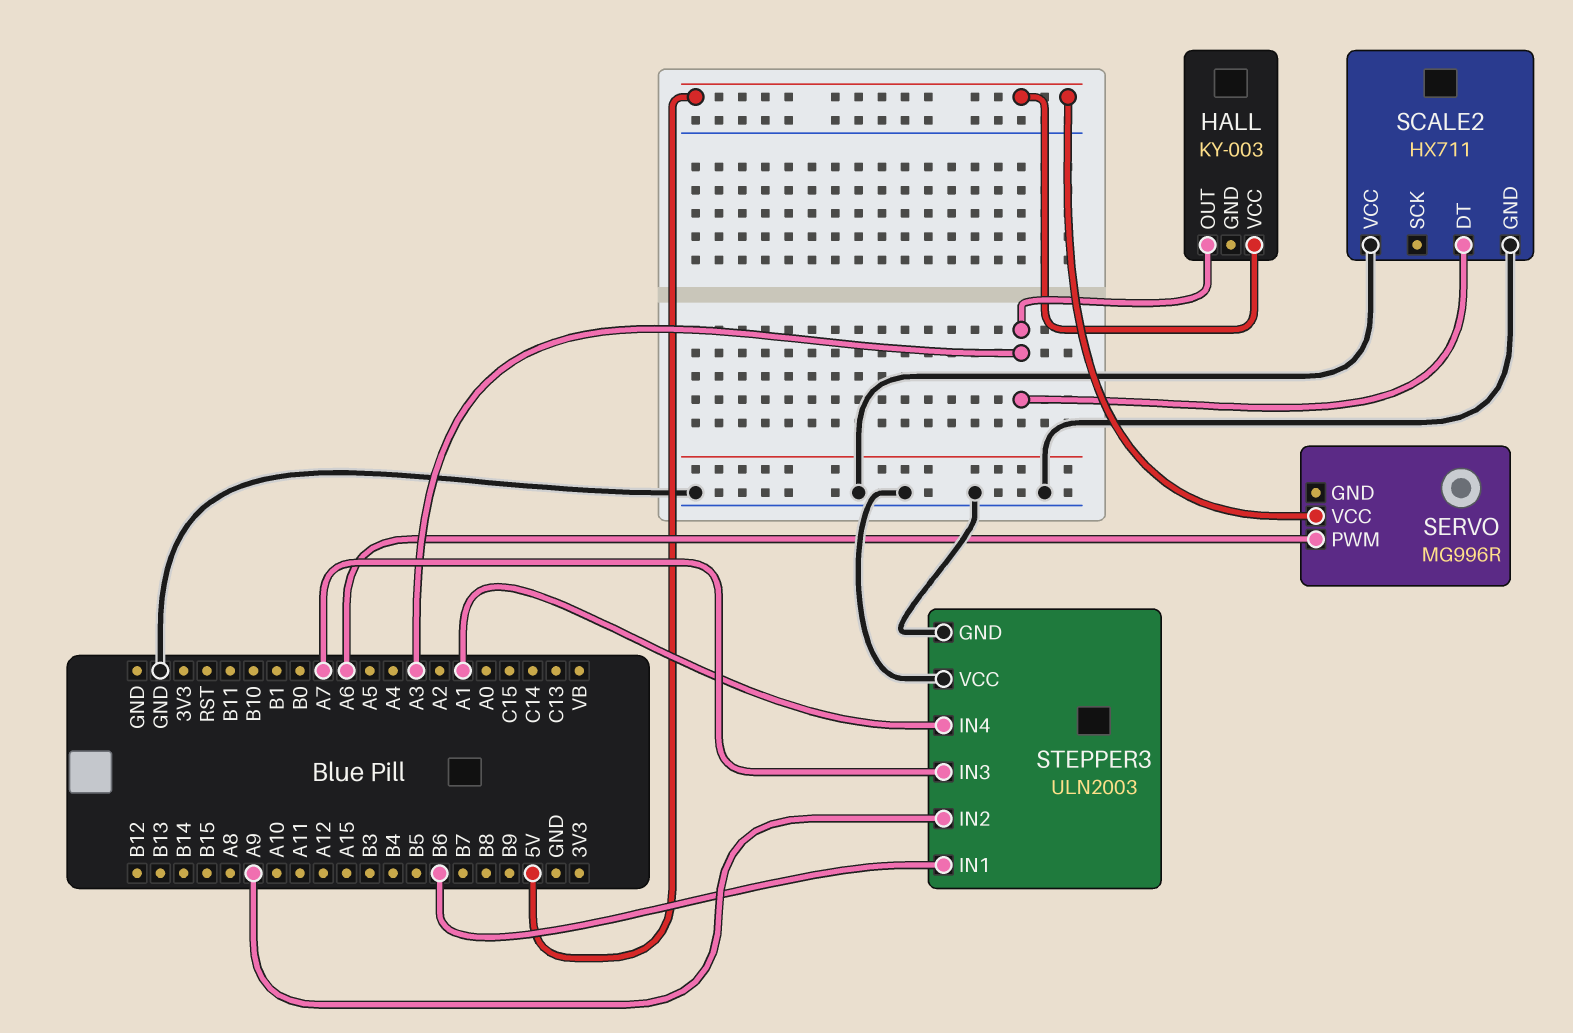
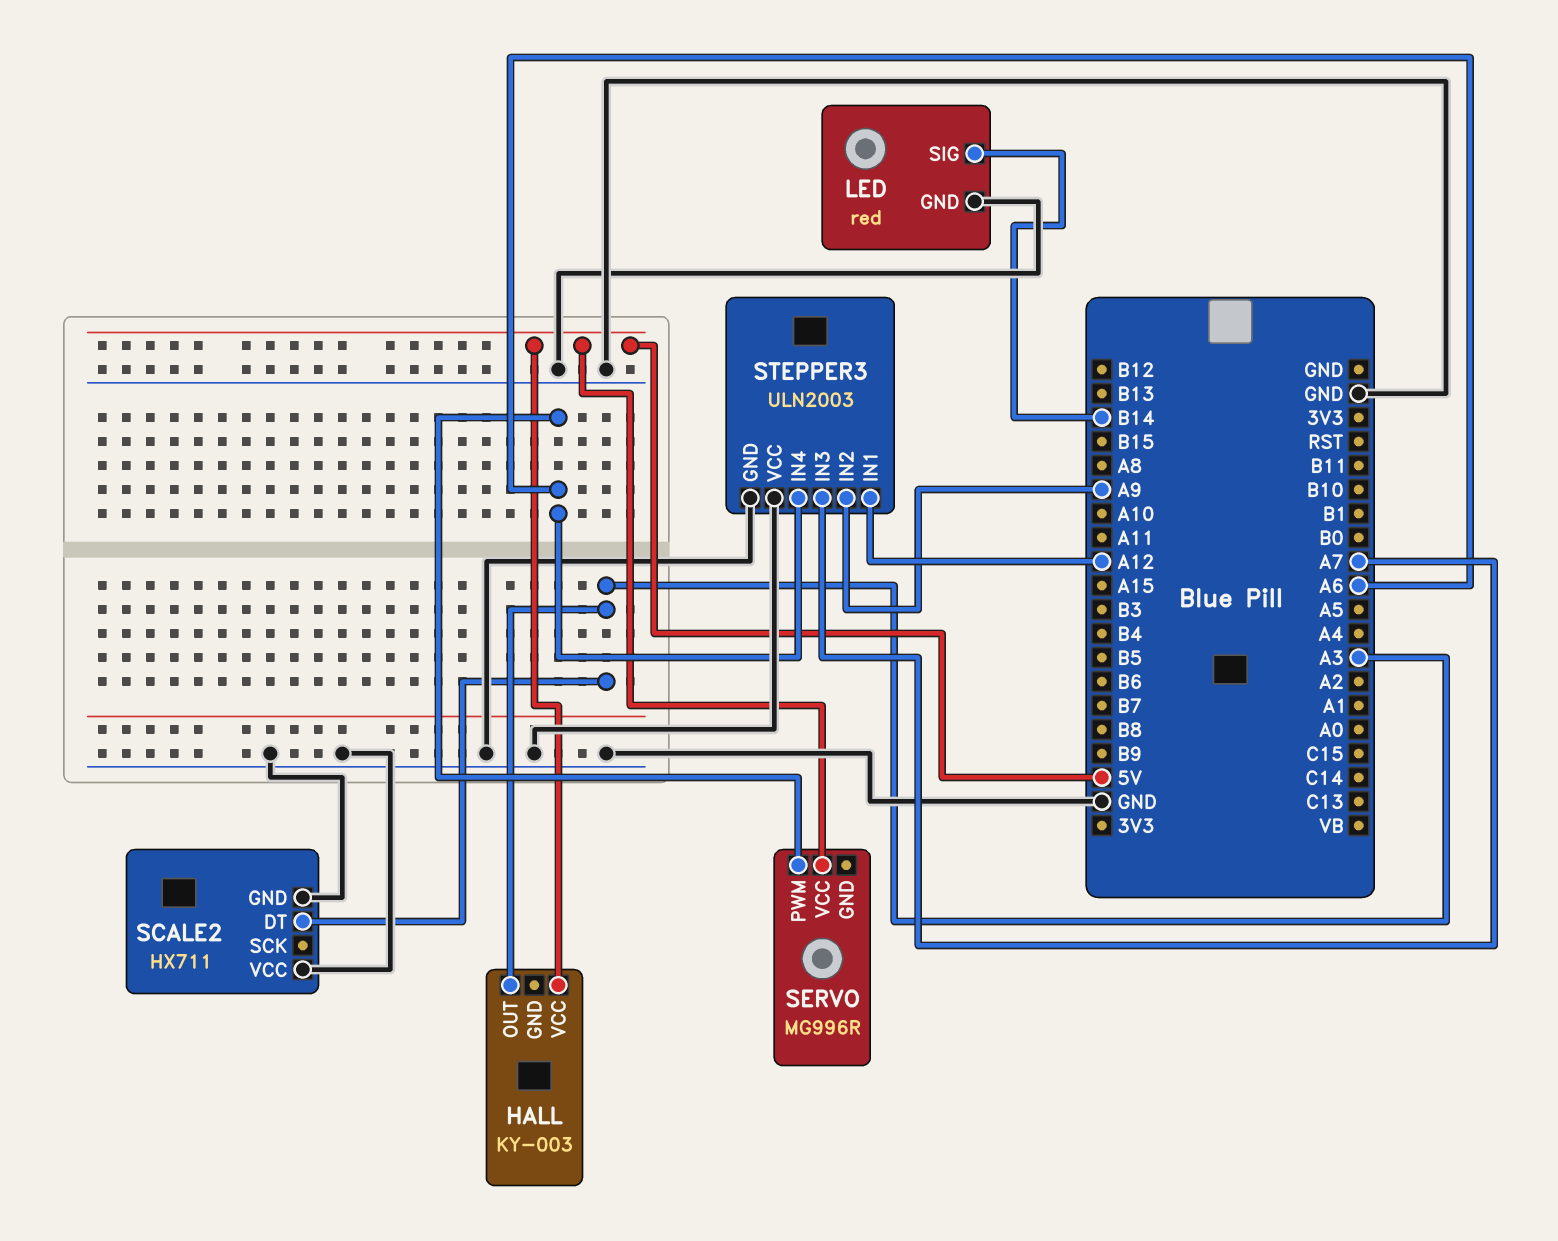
LED: none -> red
LED pin GND: none -> GND
LED pin SIG: none -> B14
STEPPER3 pin IN1: B6 -> A12
STEPPER3 pin IN4: A1 -> A6

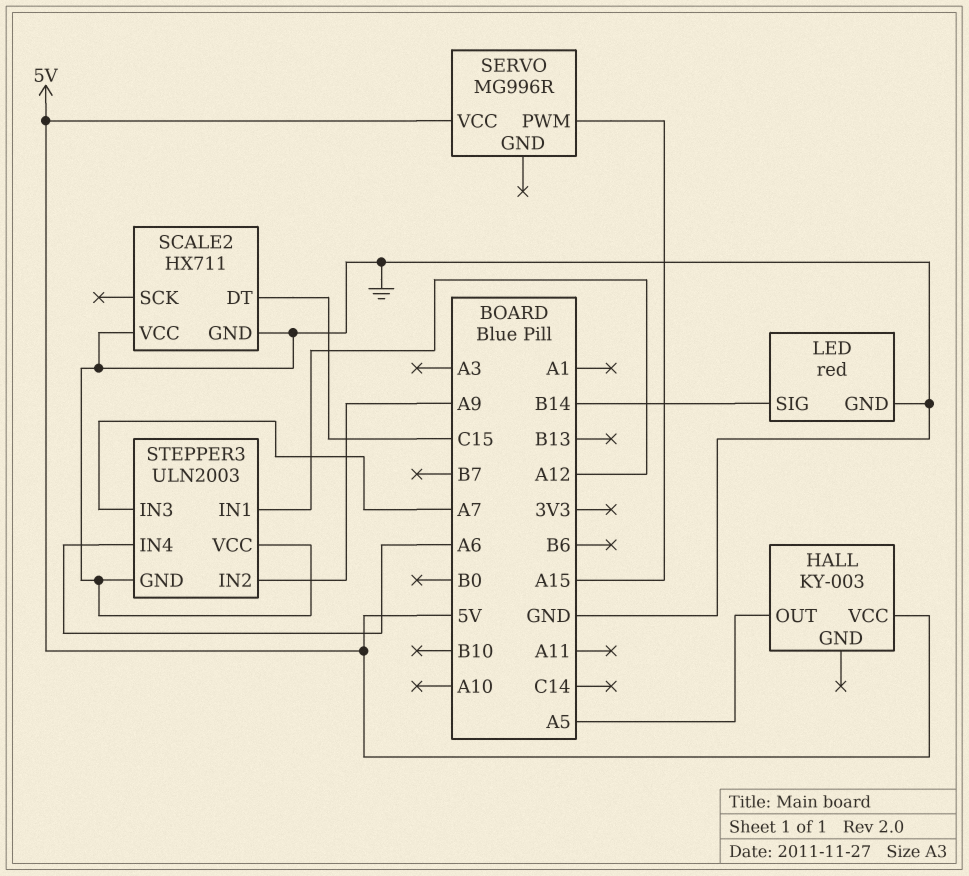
HALL pin OUT: A3 -> A5
SCALE2 pin DT: A3 -> C15
SERVO pin PWM: A6 -> A15

